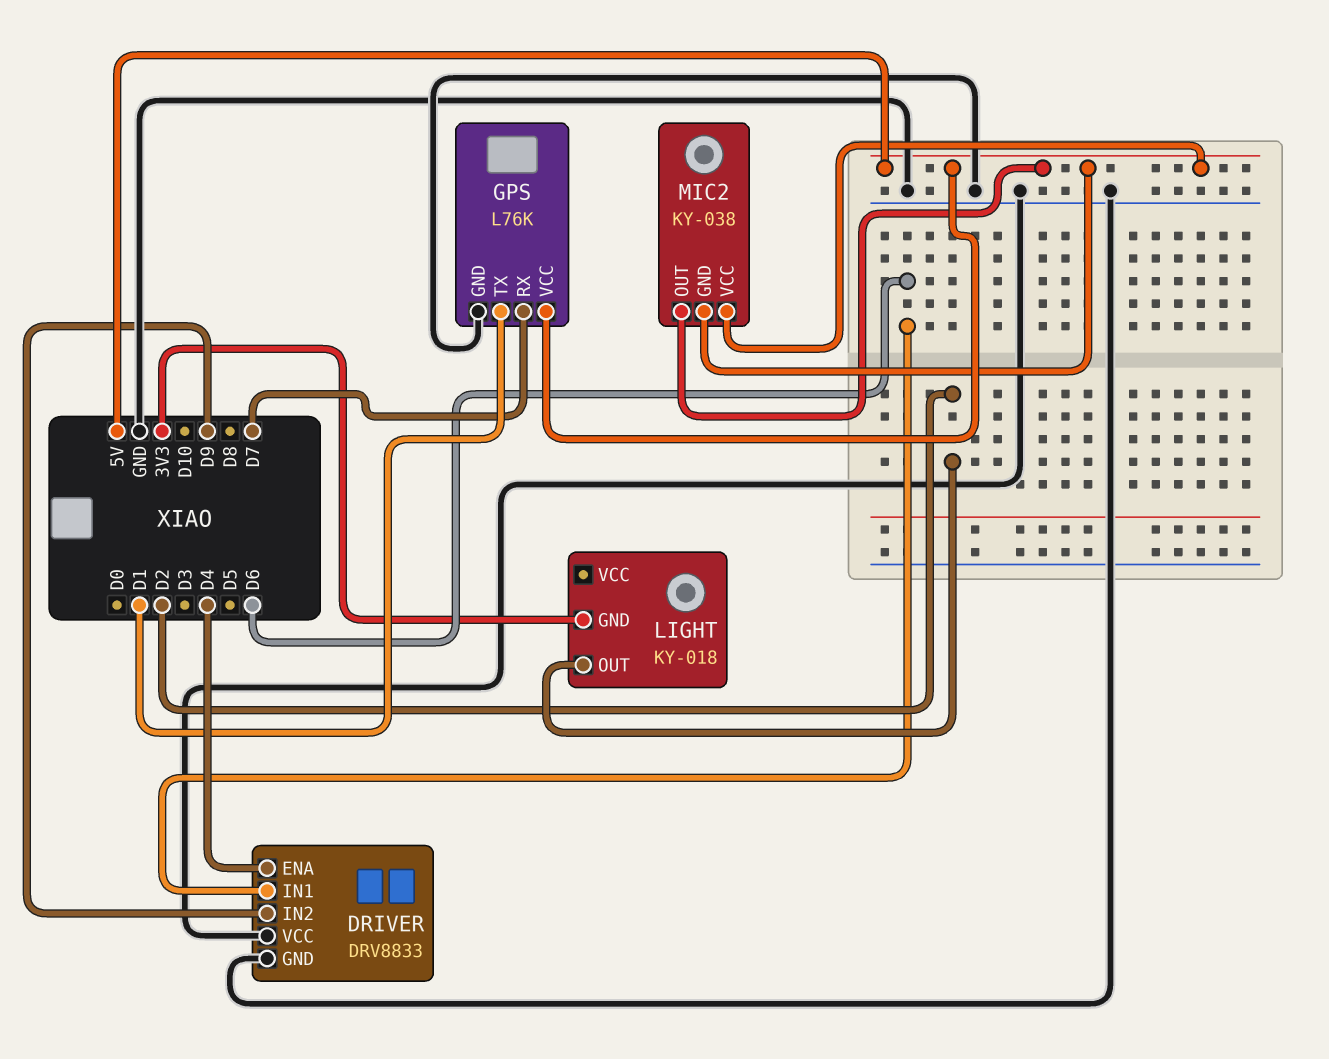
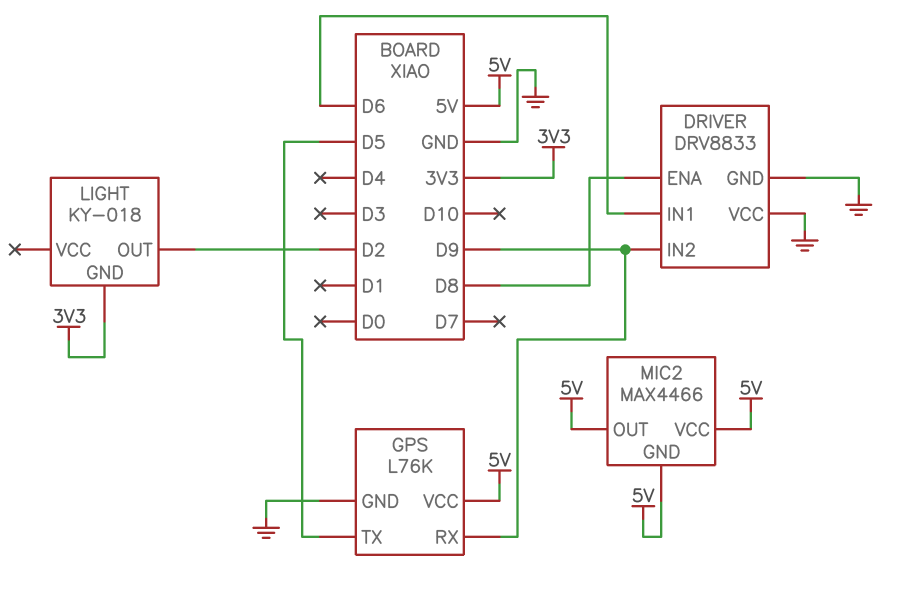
DRIVER pin ENA: D4 -> D8
GPS pin RX: D7 -> D9
GPS pin TX: D1 -> D5
MIC2: KY-038 -> MAX4466

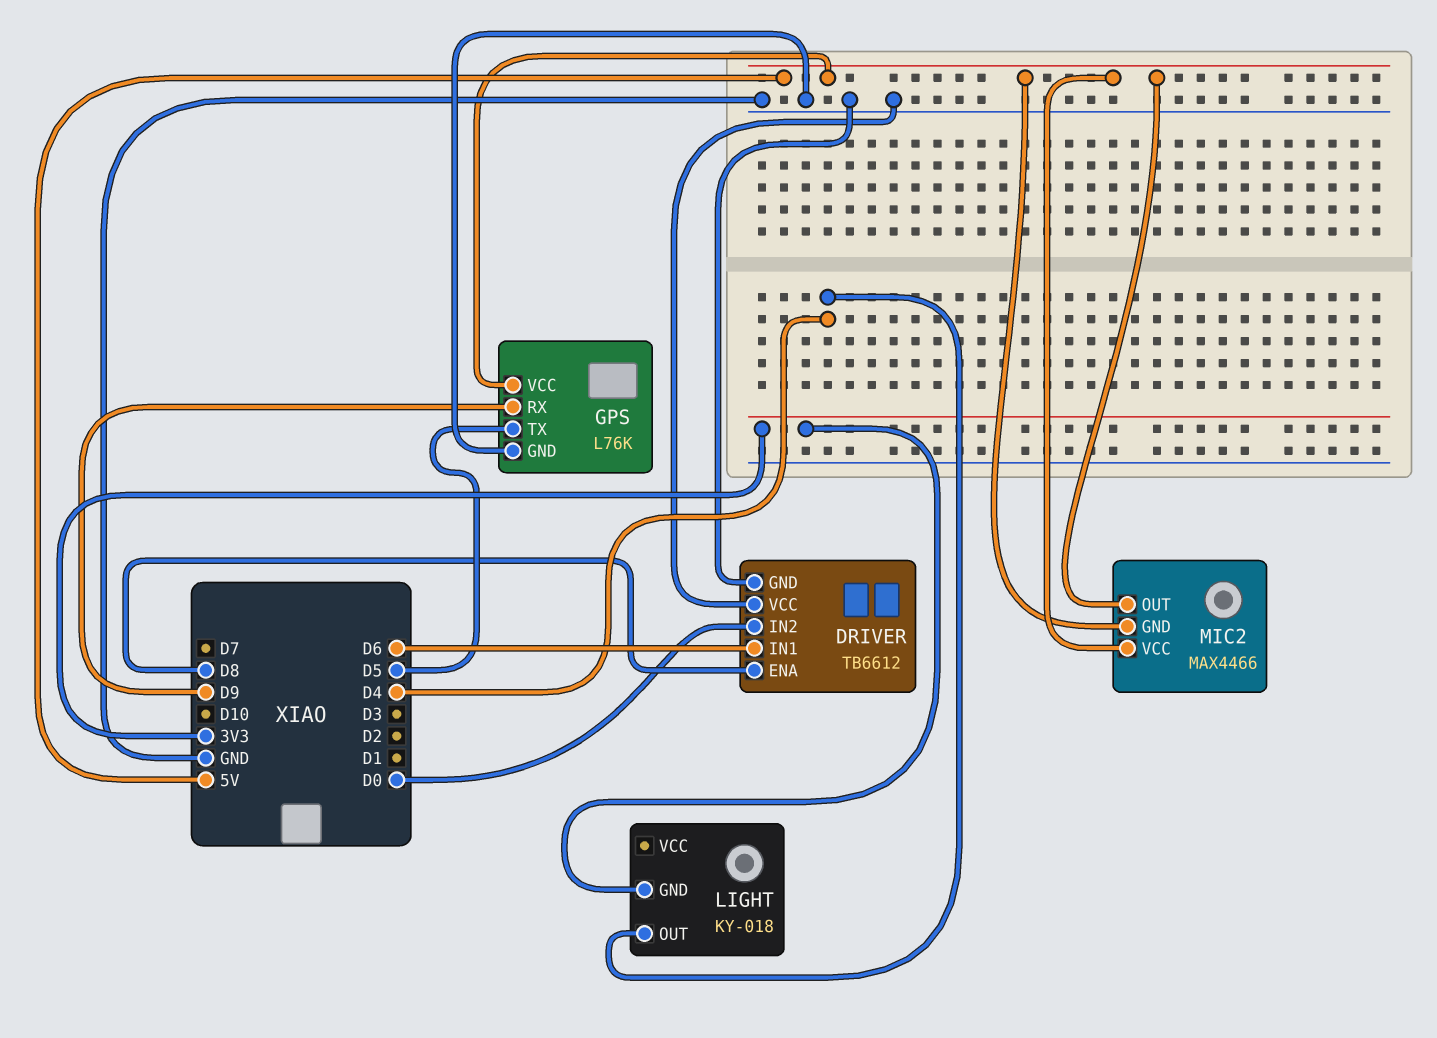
DRIVER: DRV8833 -> TB6612
DRIVER pin IN2: D9 -> D0
LIGHT pin OUT: D2 -> D4

